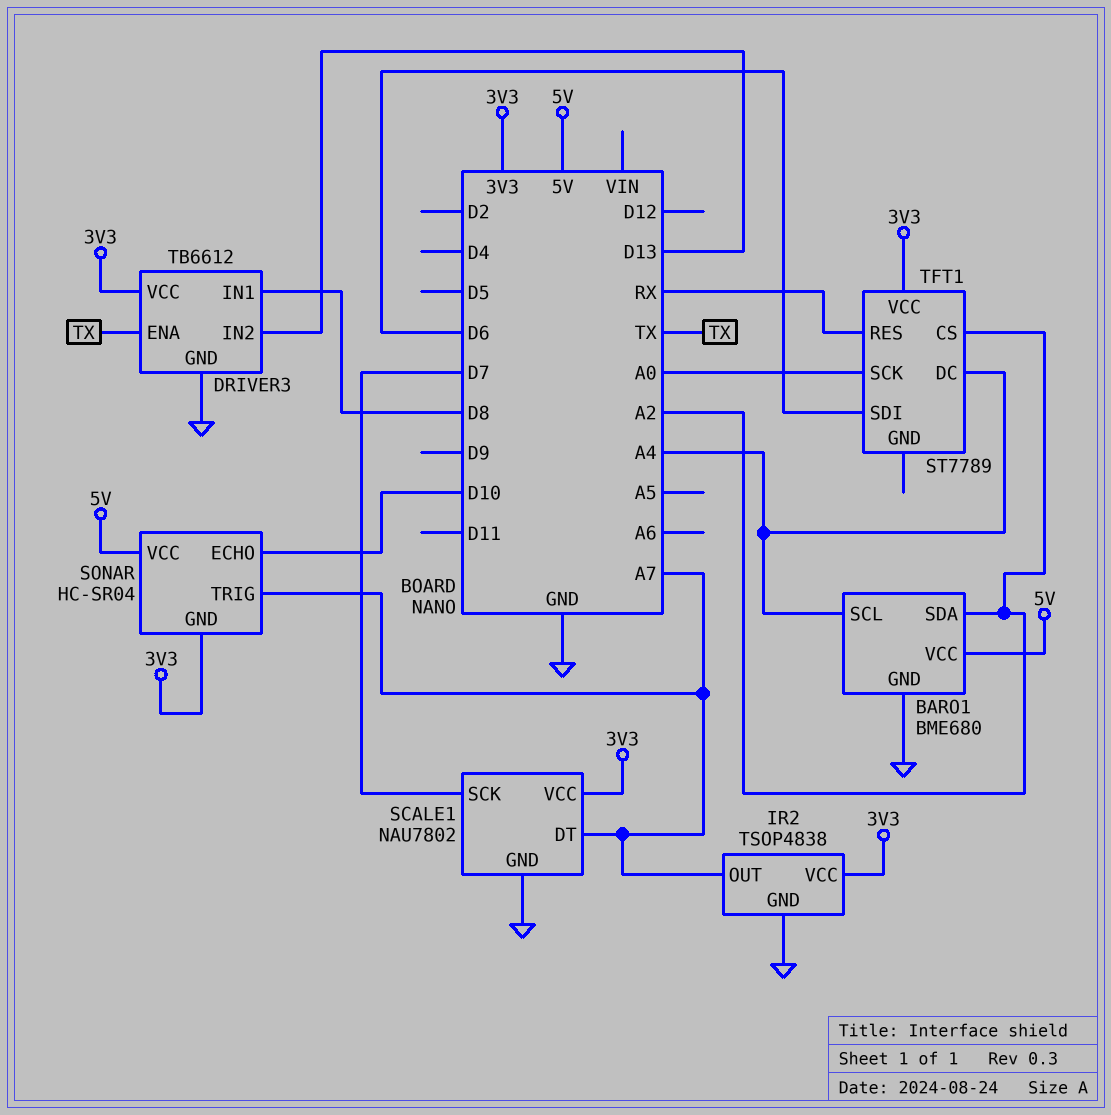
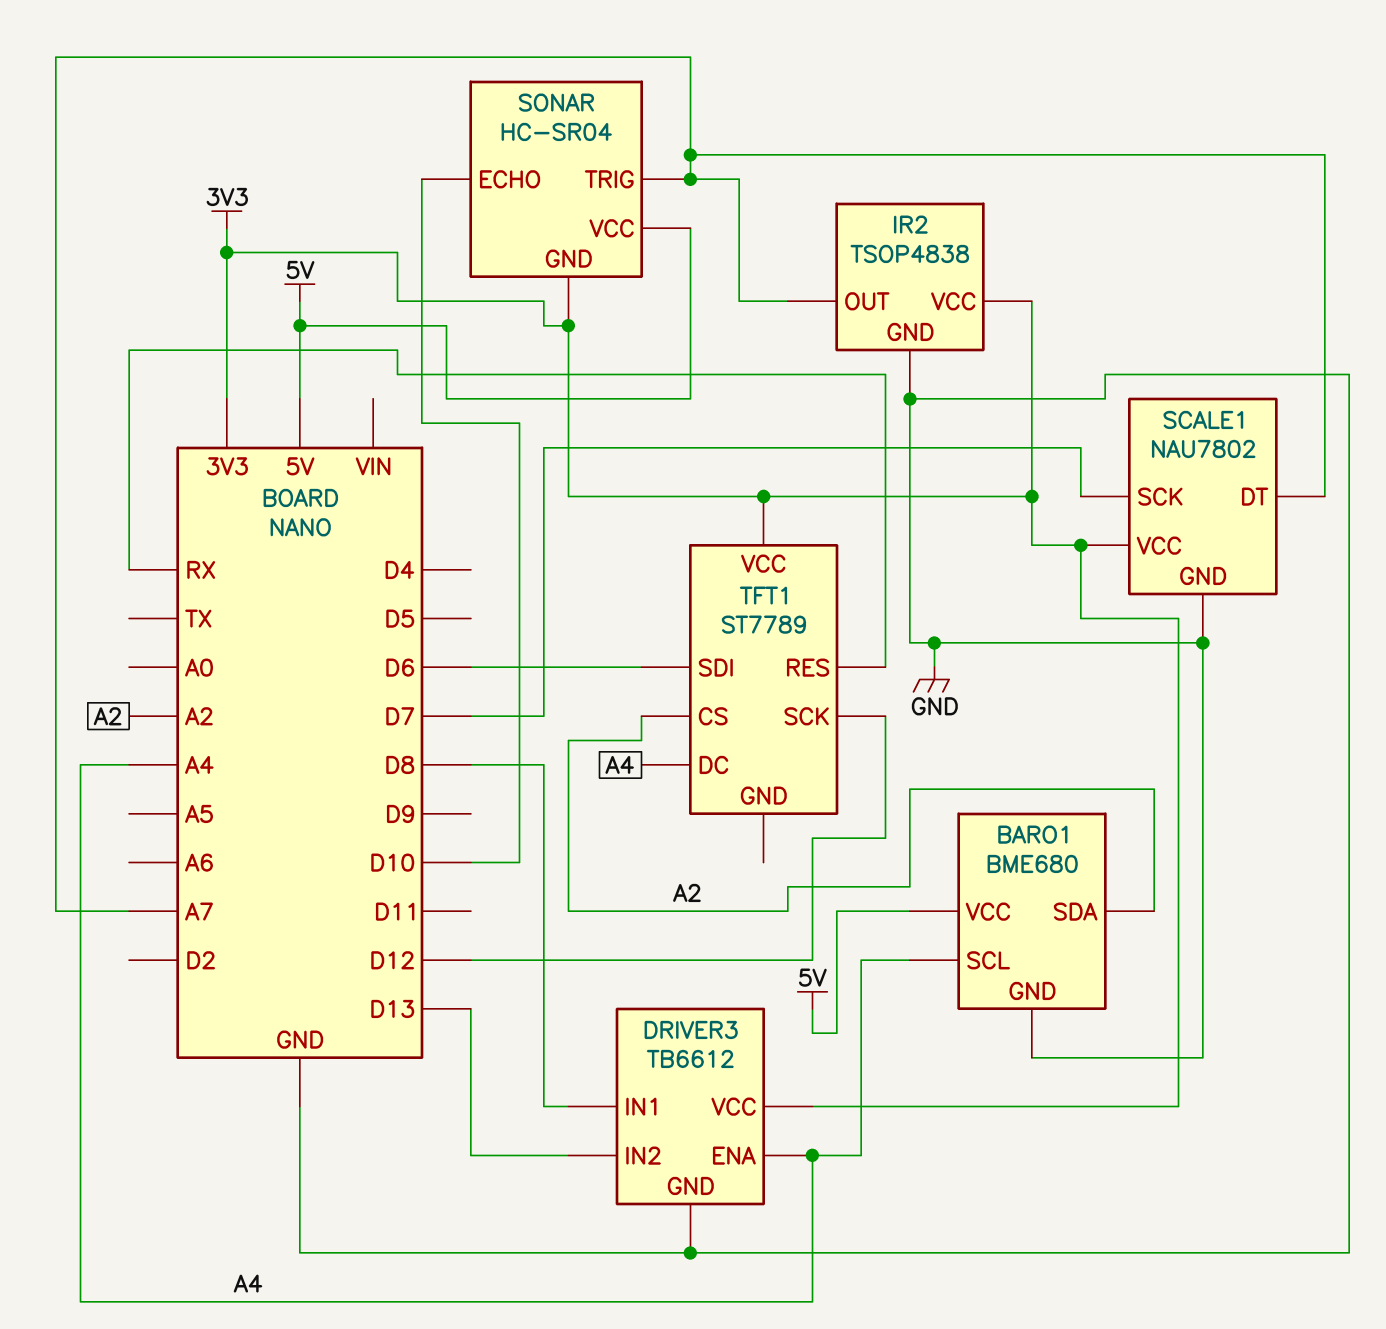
DRIVER3 pin ENA: TX -> A4
TFT1 pin SCK: A0 -> D12

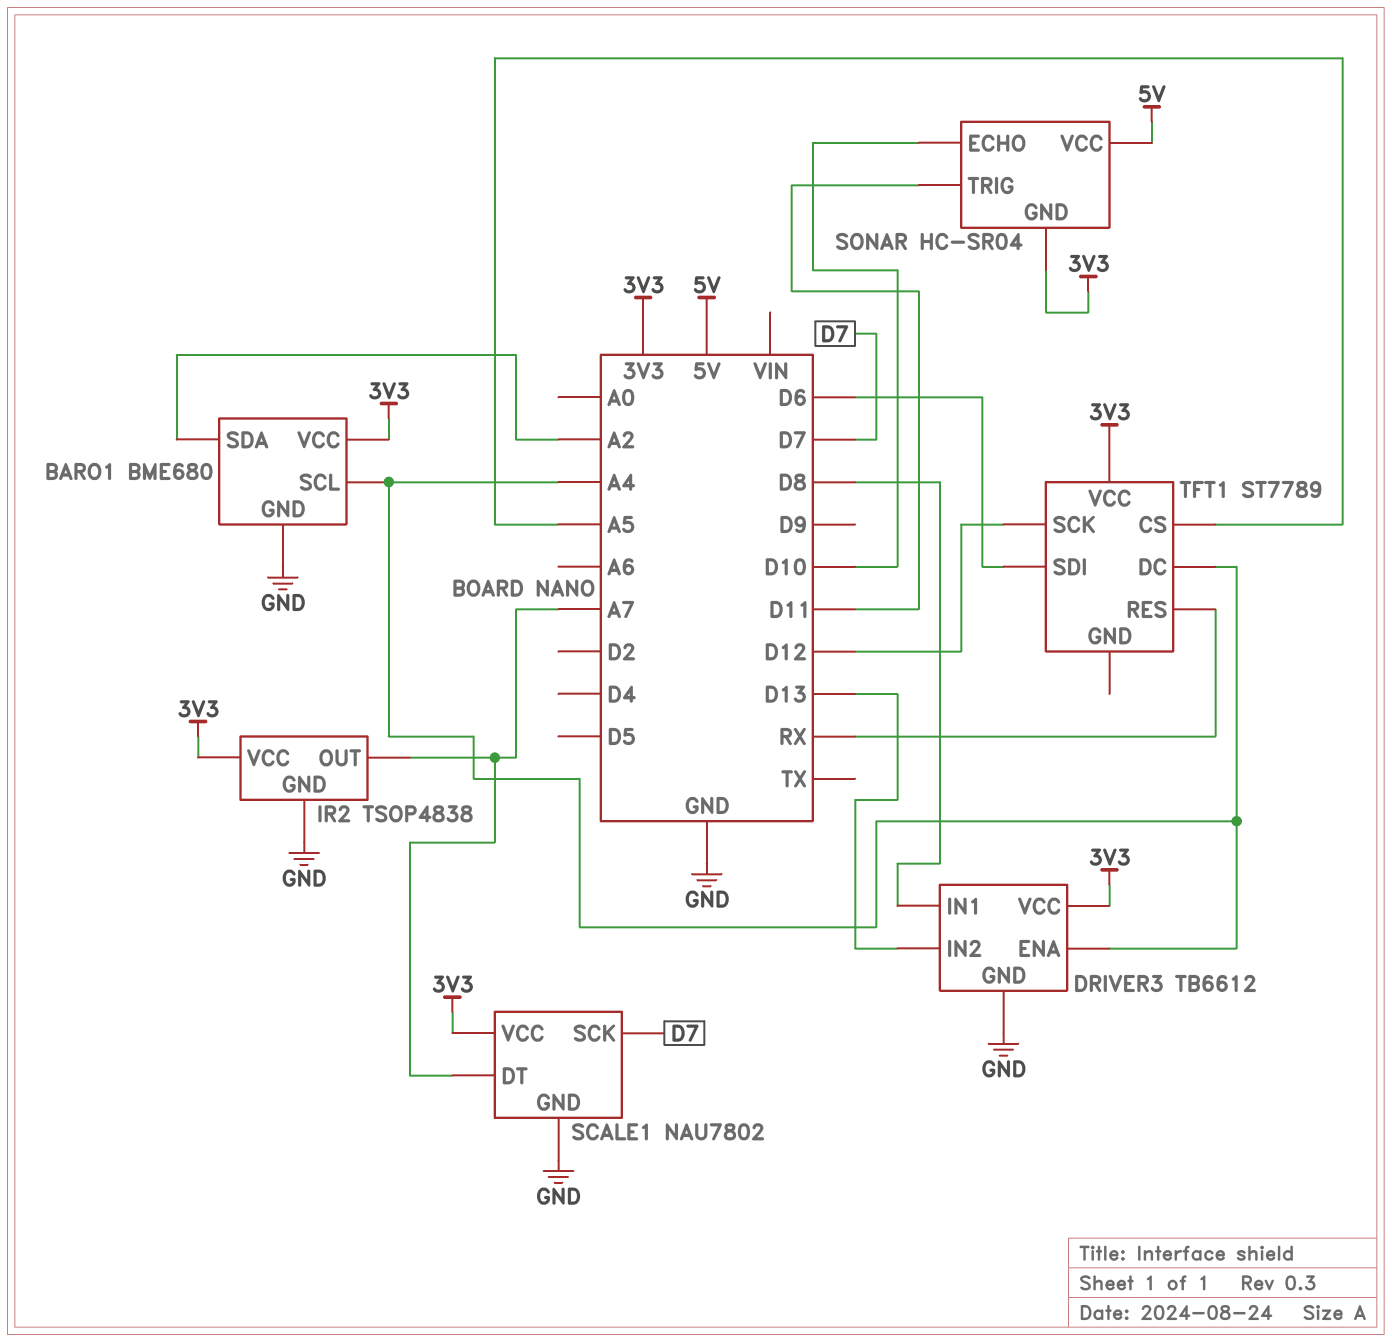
BARO1 pin VCC: 5V -> 3V3
SONAR pin TRIG: A7 -> D11
TFT1 pin CS: A2 -> A5

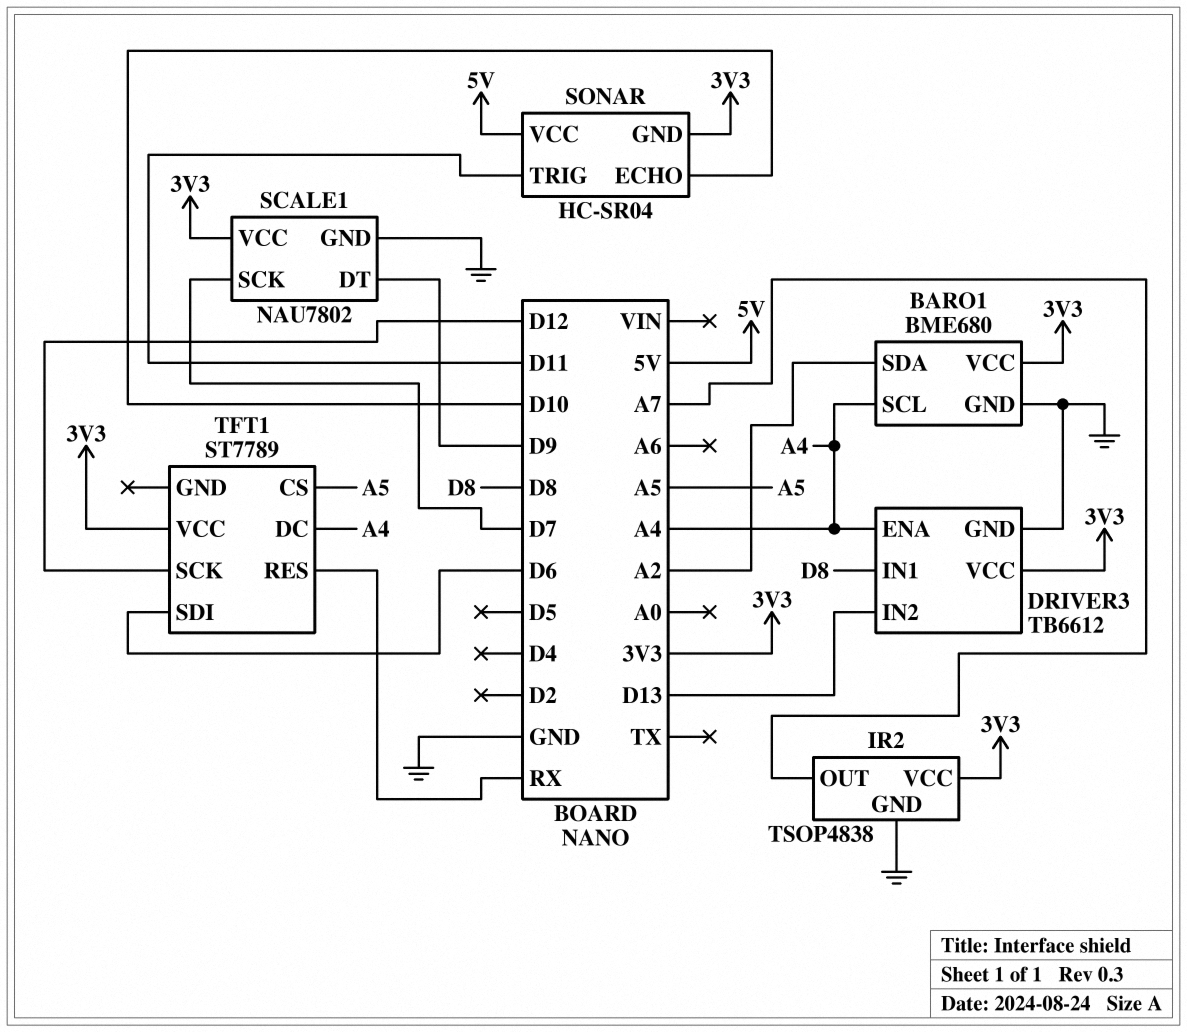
SCALE1 pin DT: A7 -> D9

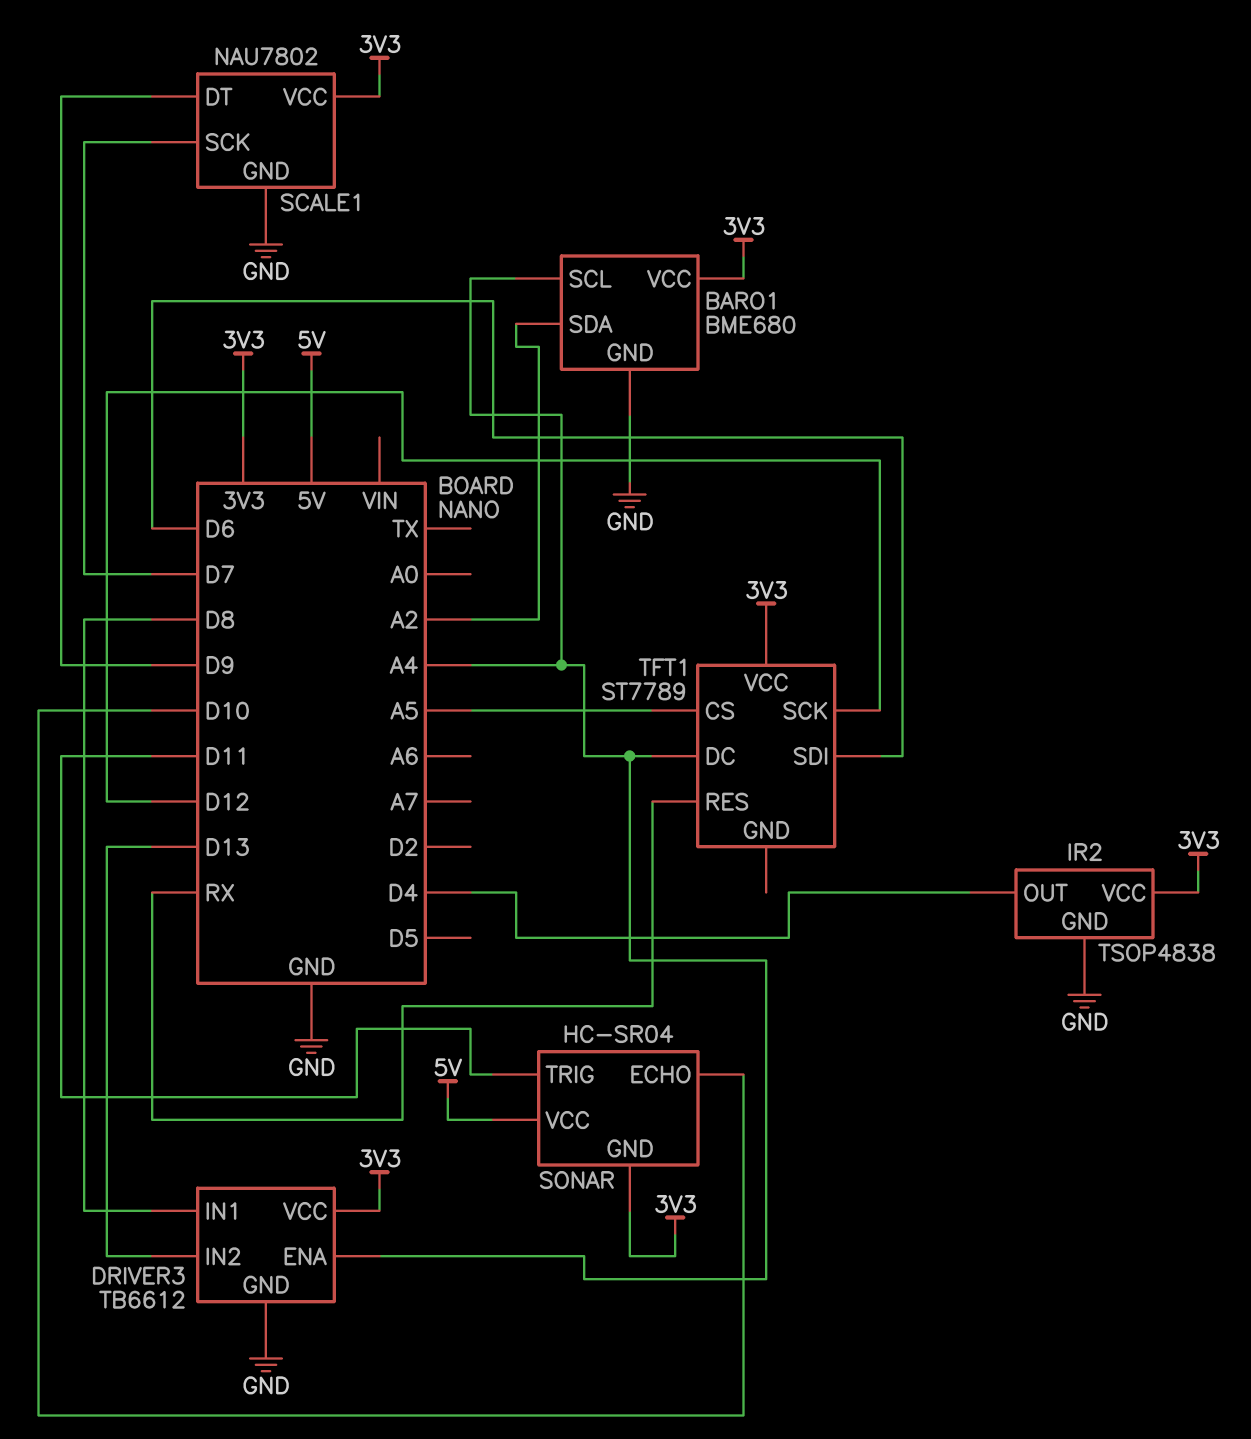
IR2 pin OUT: A7 -> D4

